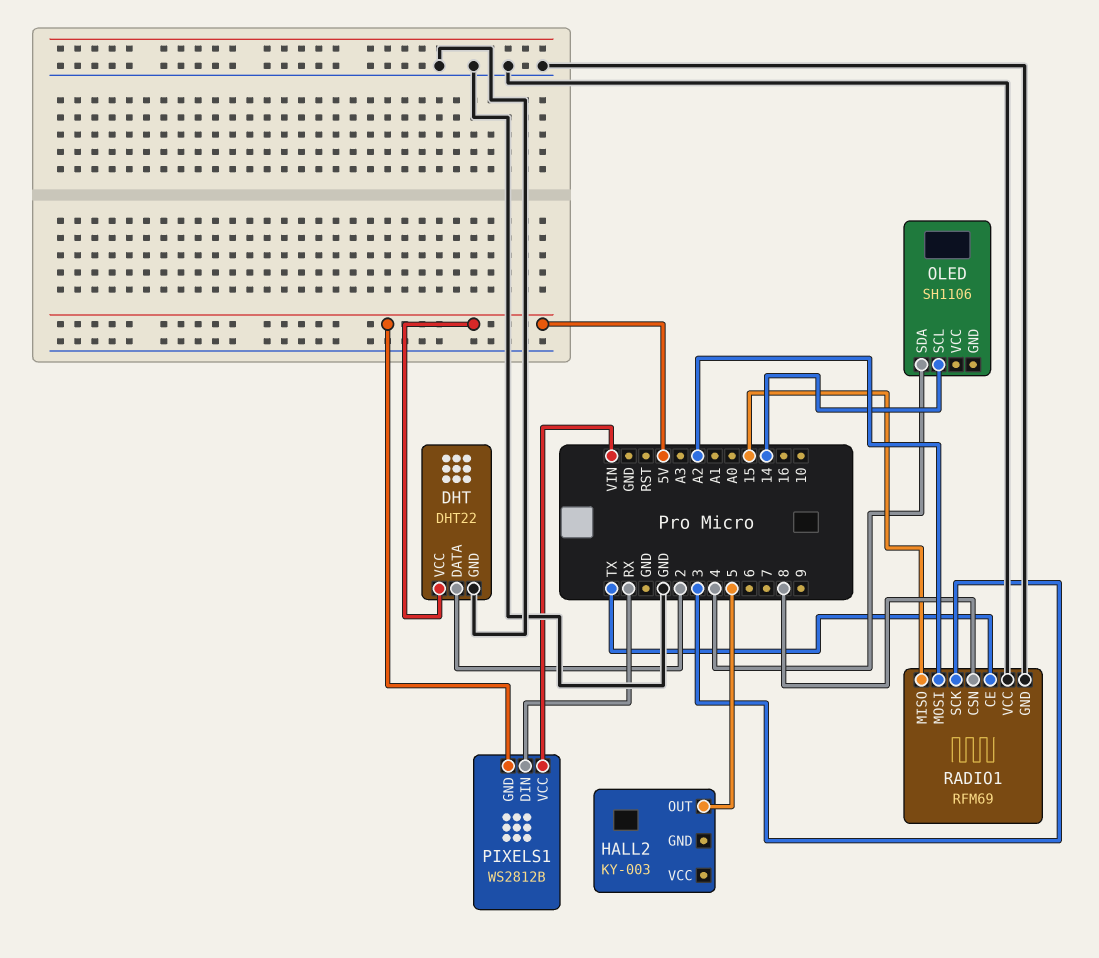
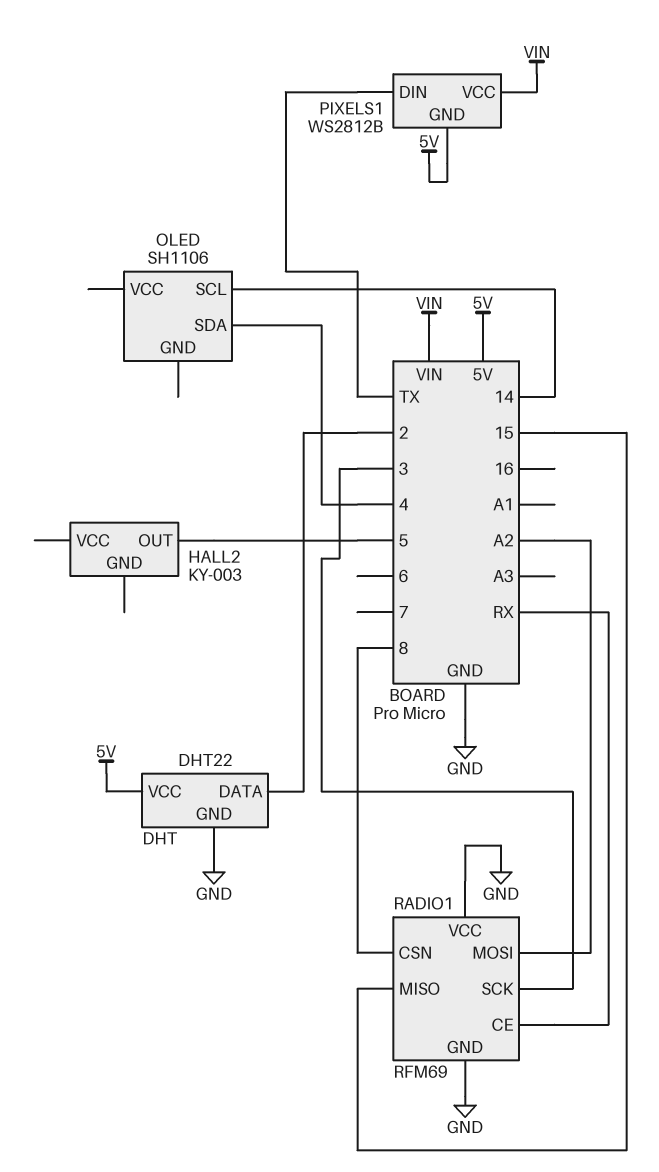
PIXELS1 pin DIN: RX -> TX
RADIO1 pin CE: TX -> RX

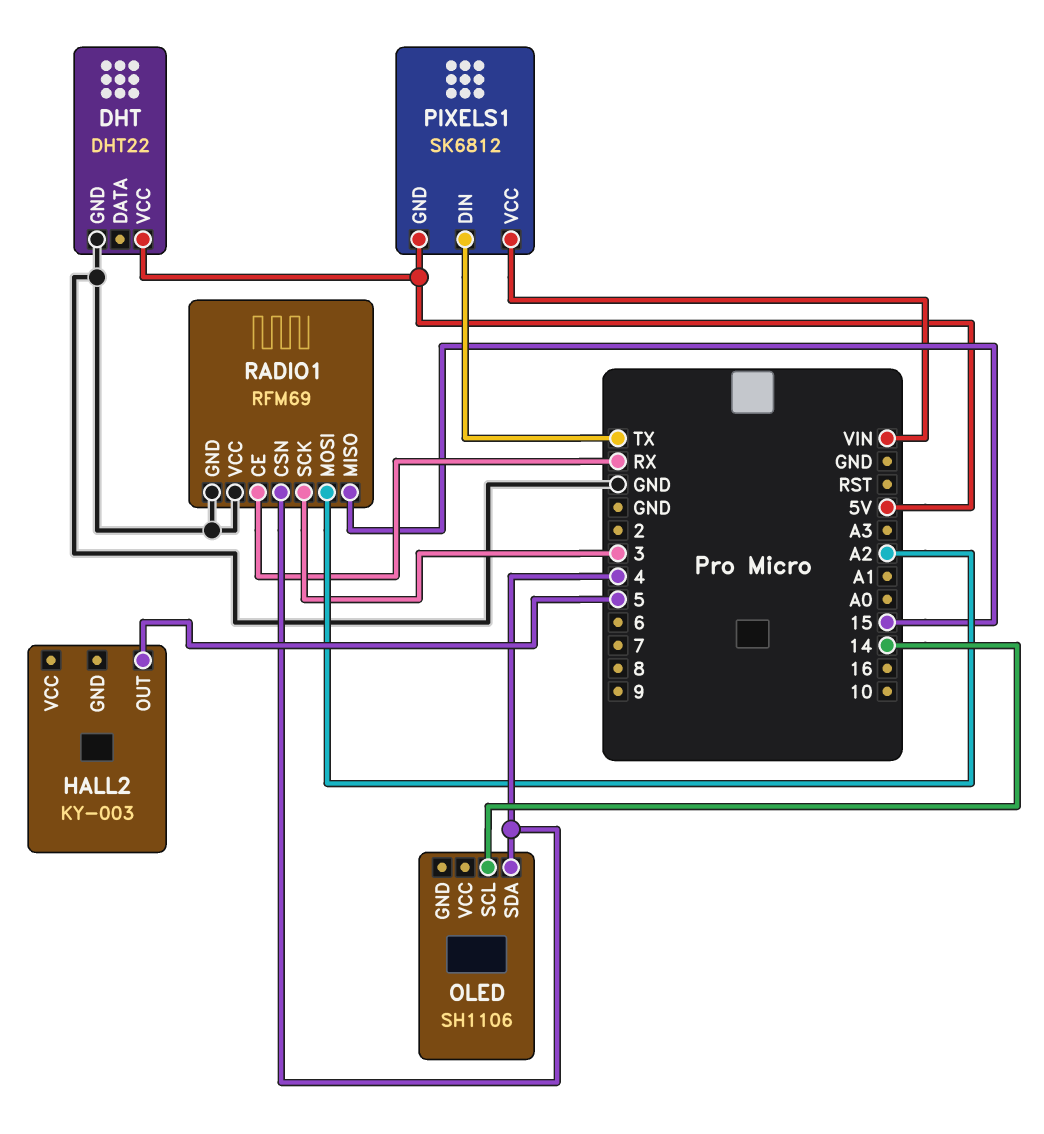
DHT pin DATA: 2 -> none
PIXELS1: WS2812B -> SK6812
RADIO1 pin CSN: 8 -> 4

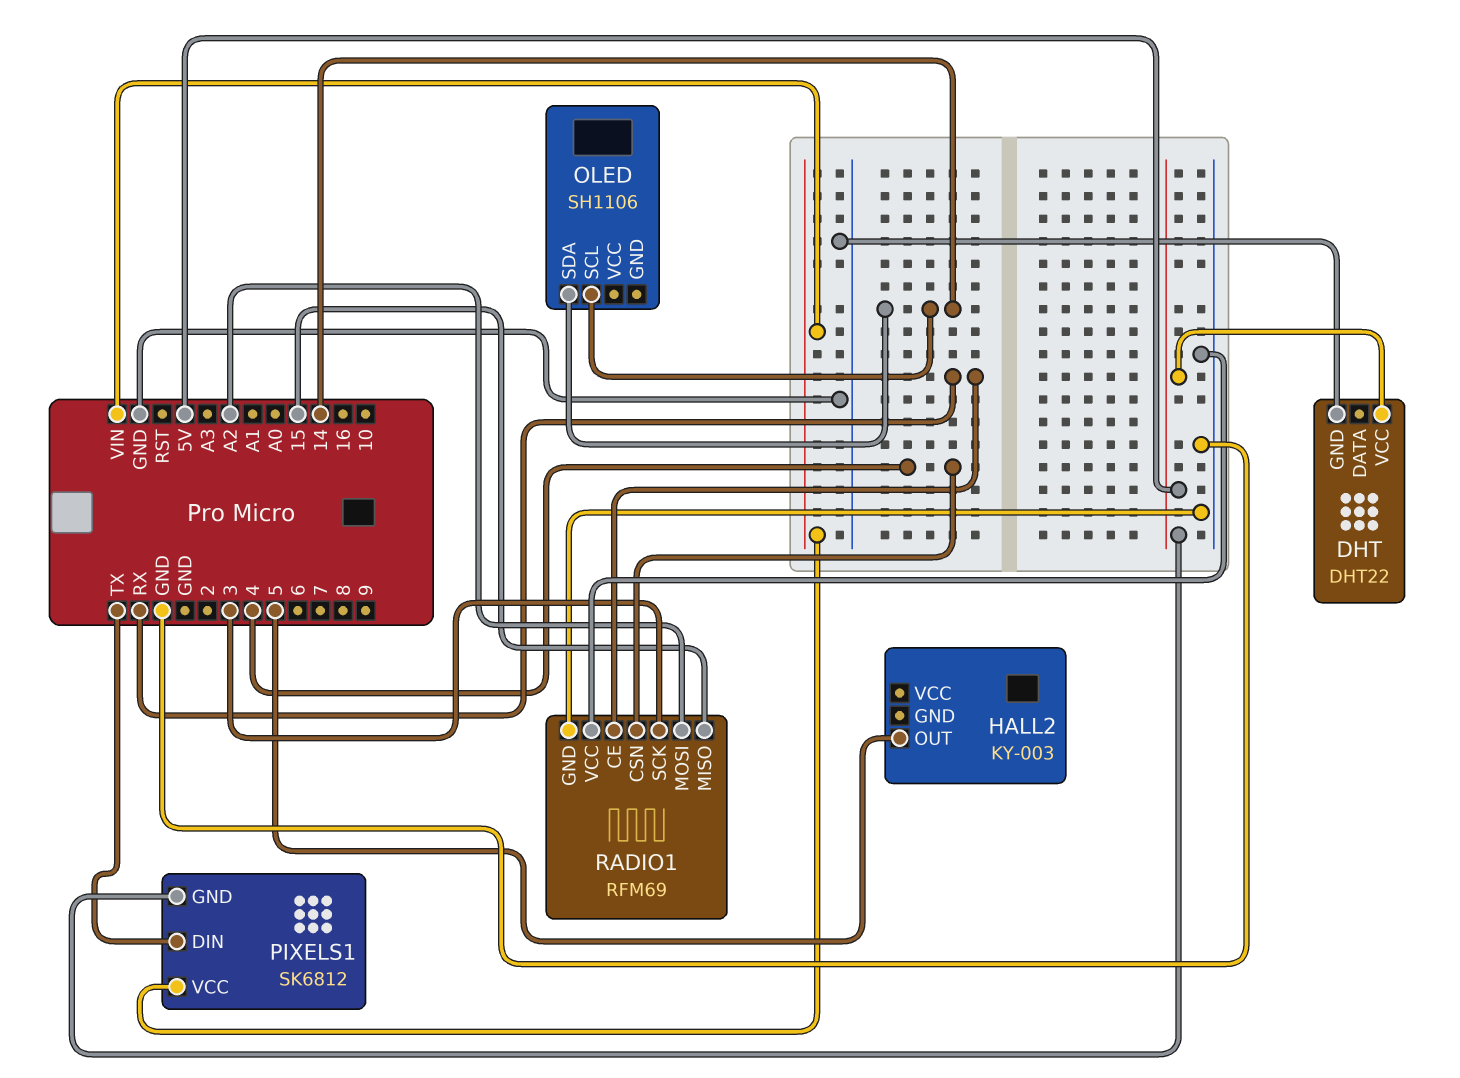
OLED pin SDA: 4 -> 14

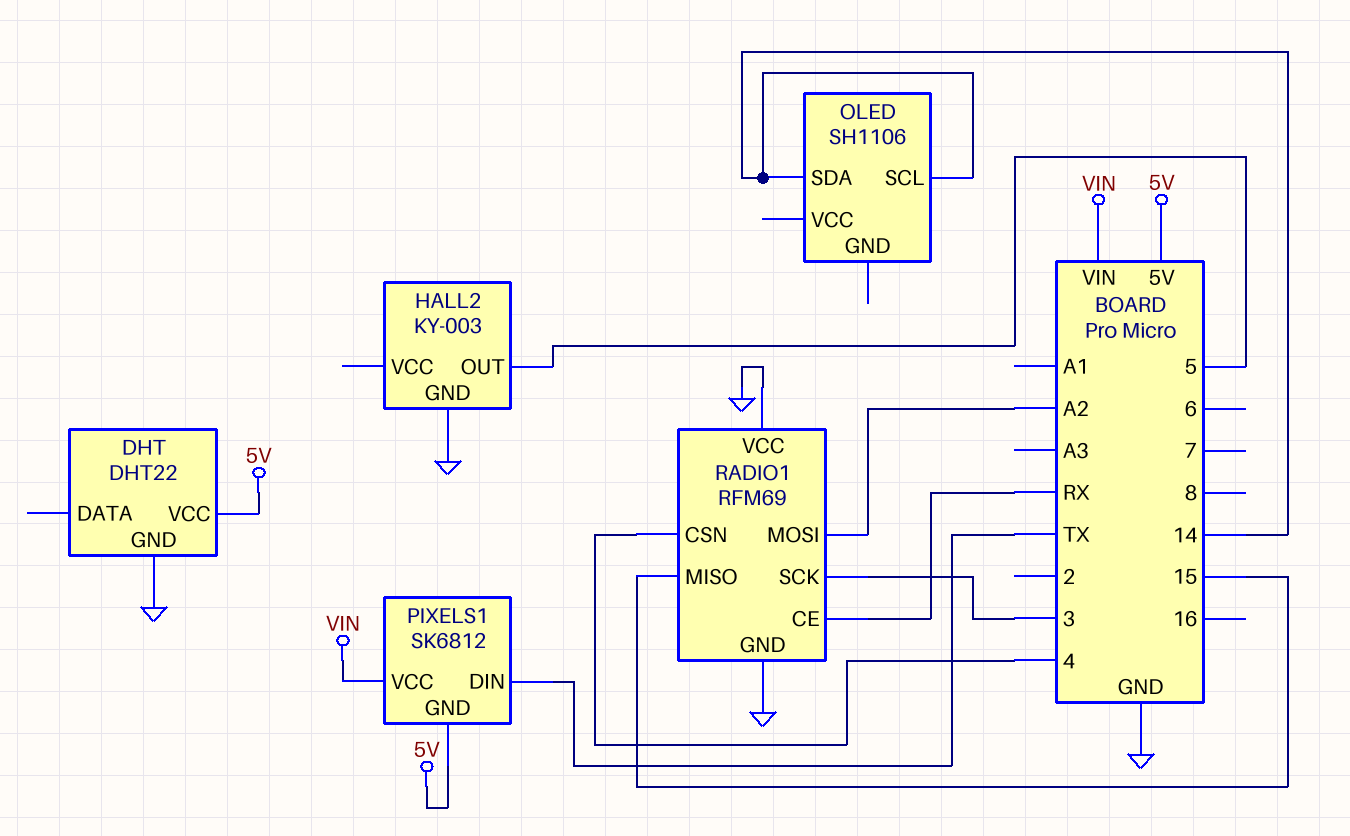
HALL2 pin GND: none -> GND

